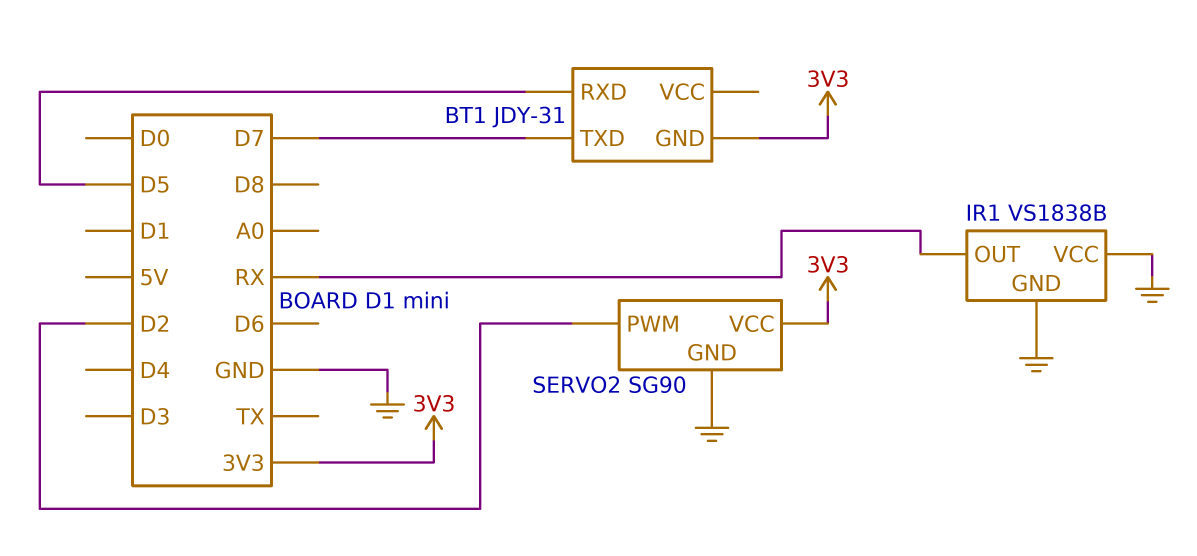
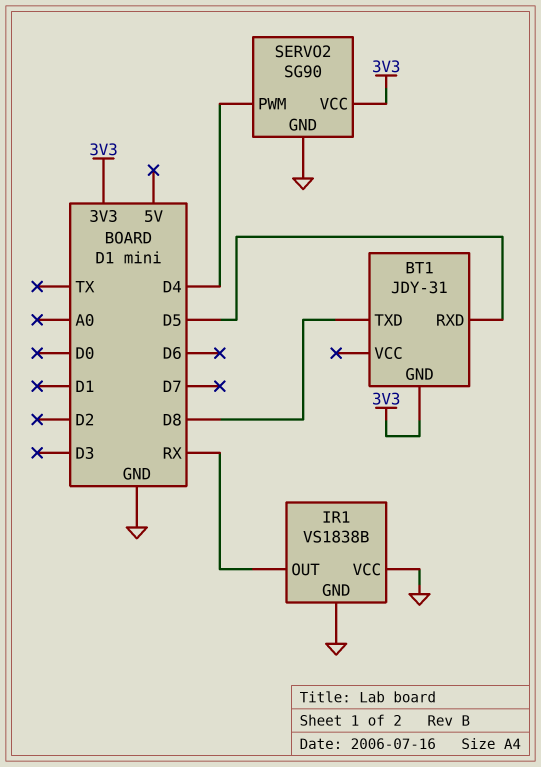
BT1 pin TXD: D7 -> D8
SERVO2 pin PWM: D2 -> D4

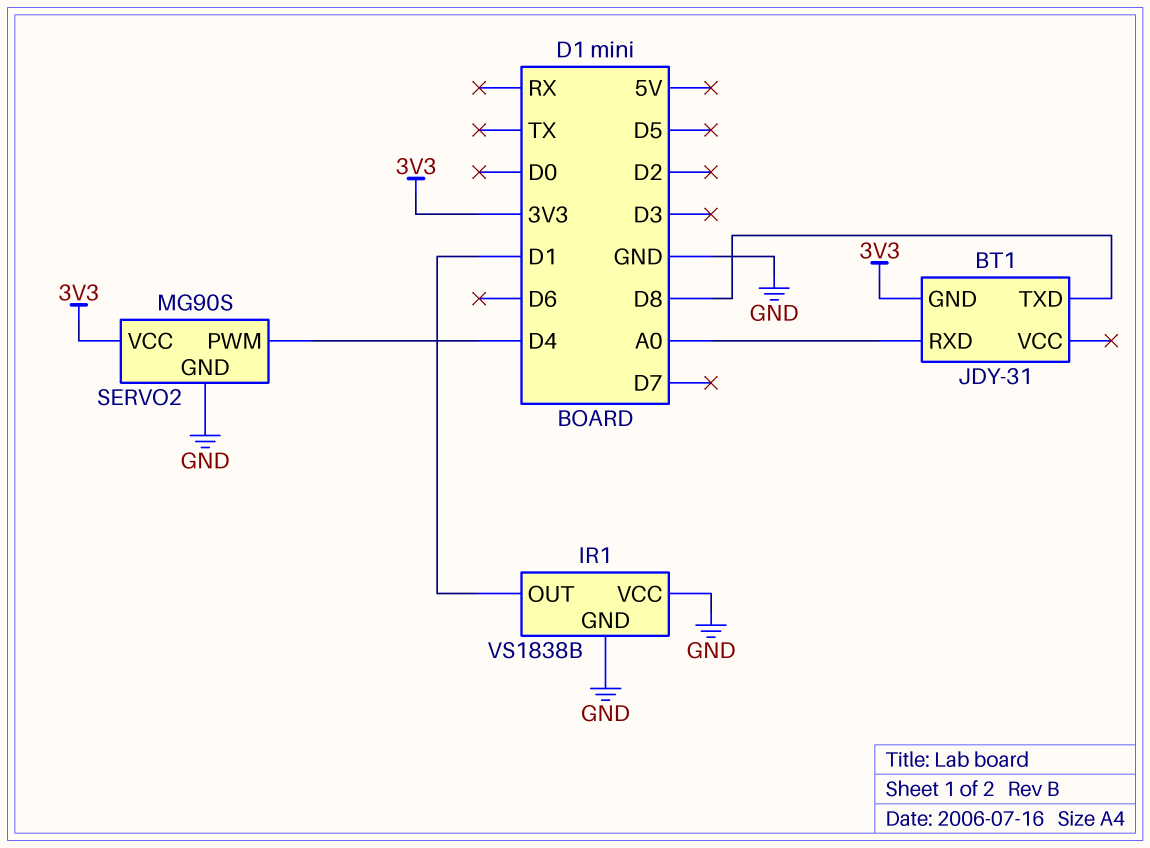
BT1 pin RXD: D5 -> A0
IR1 pin OUT: RX -> D1
SERVO2: SG90 -> MG90S

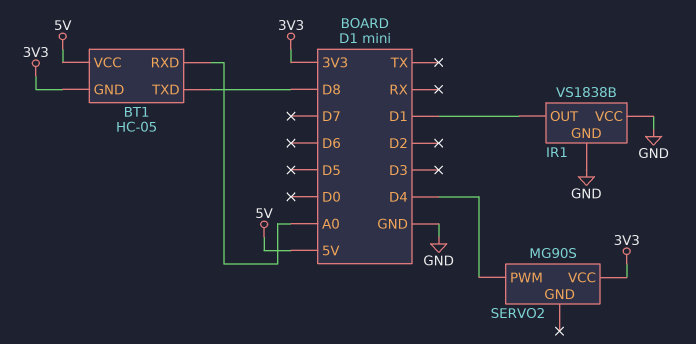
BT1: JDY-31 -> HC-05
BT1 pin VCC: none -> 5V
SERVO2 pin GND: GND -> none

